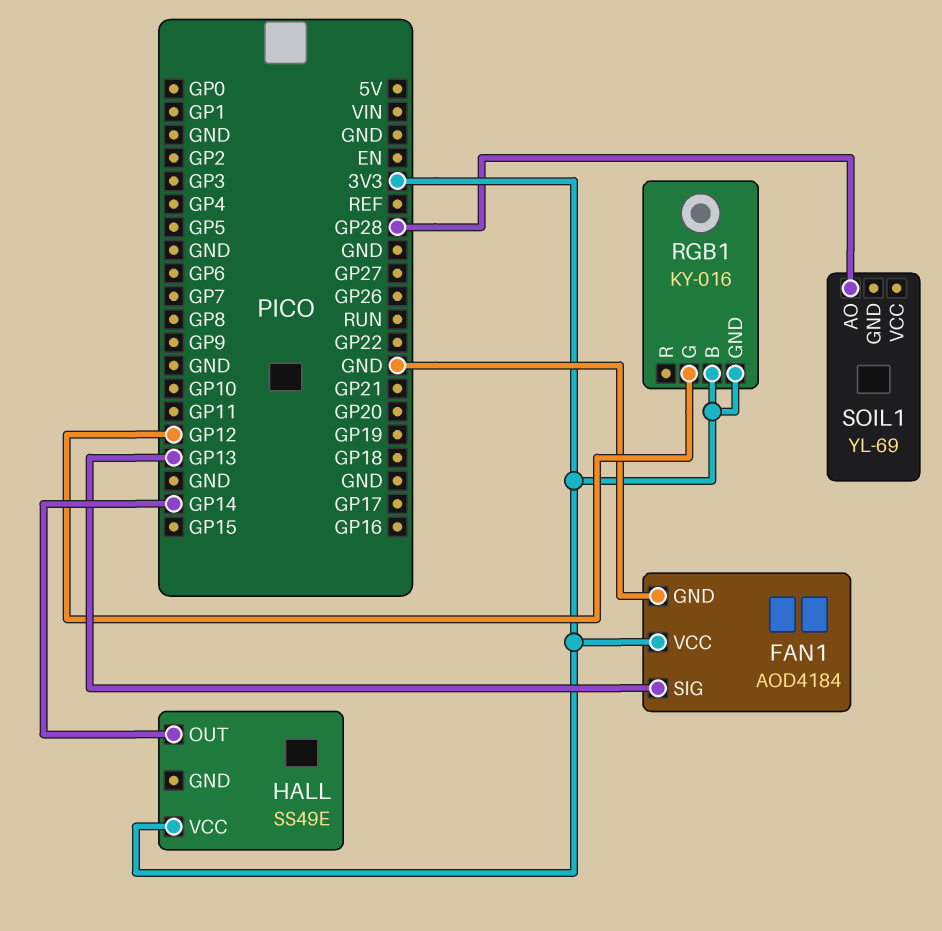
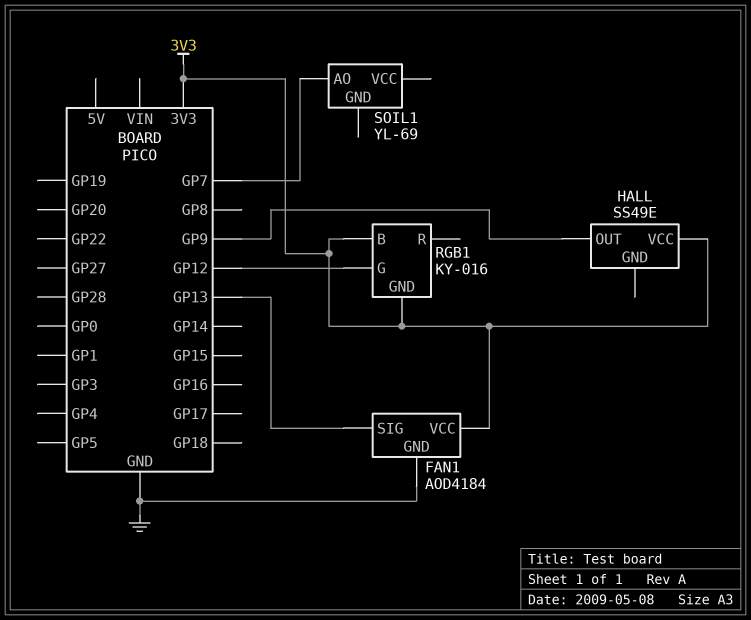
HALL pin OUT: GP14 -> GP9
SOIL1 pin AO: GP28 -> GP7

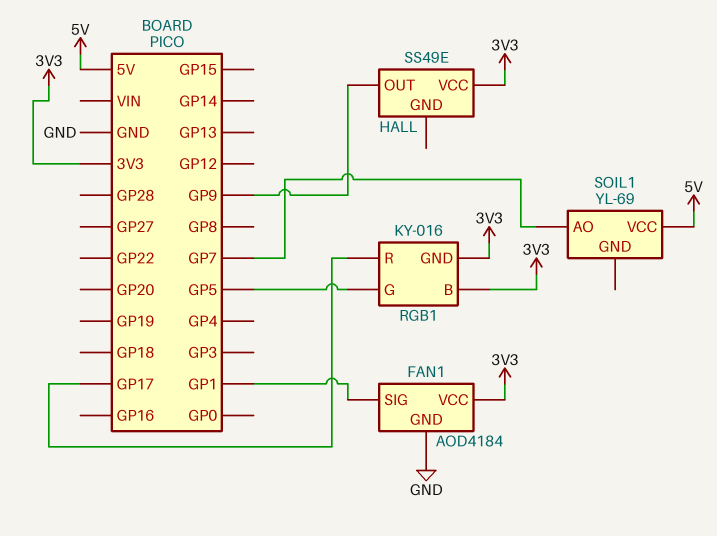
FAN1 pin SIG: GP13 -> GP1
RGB1 pin G: GP12 -> GP5
RGB1 pin R: none -> GP17
SOIL1 pin VCC: none -> 5V

